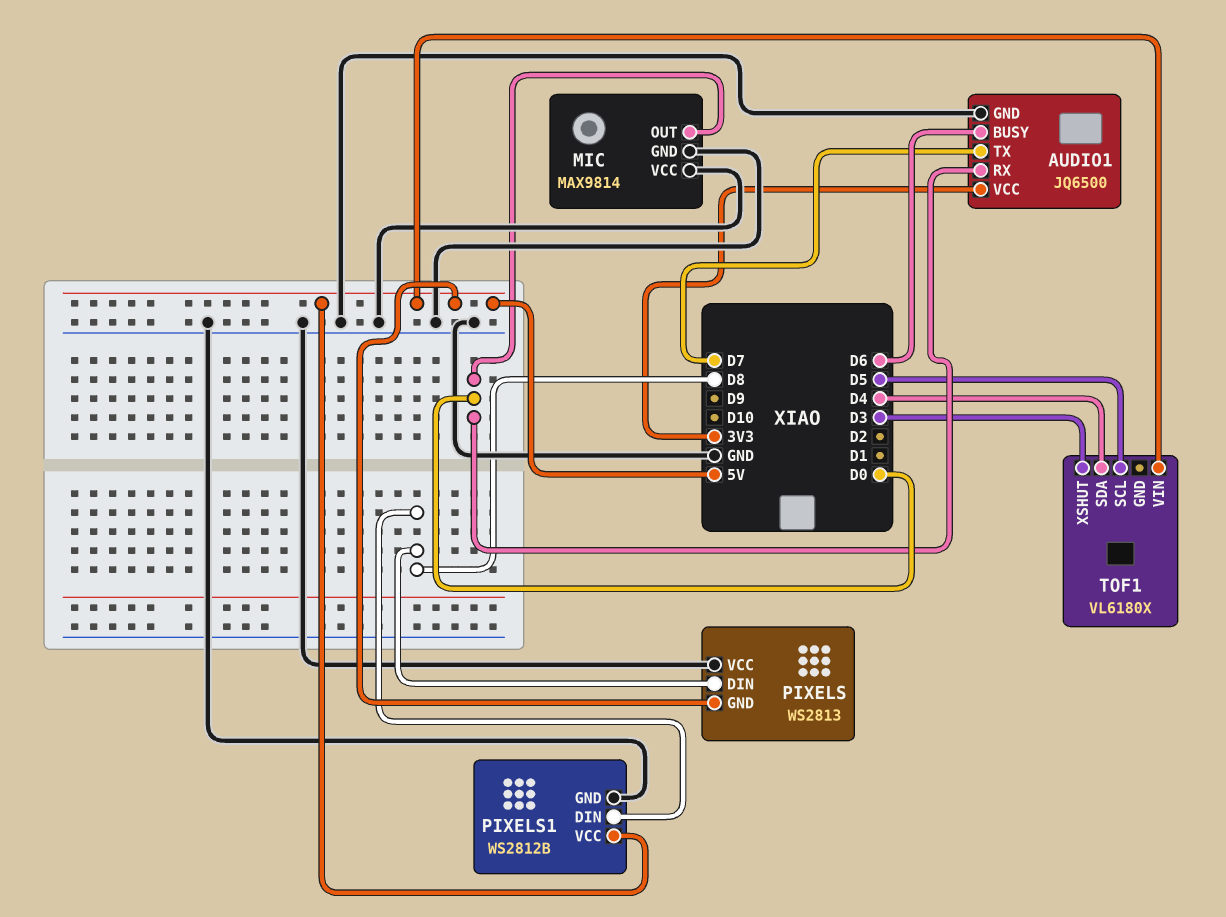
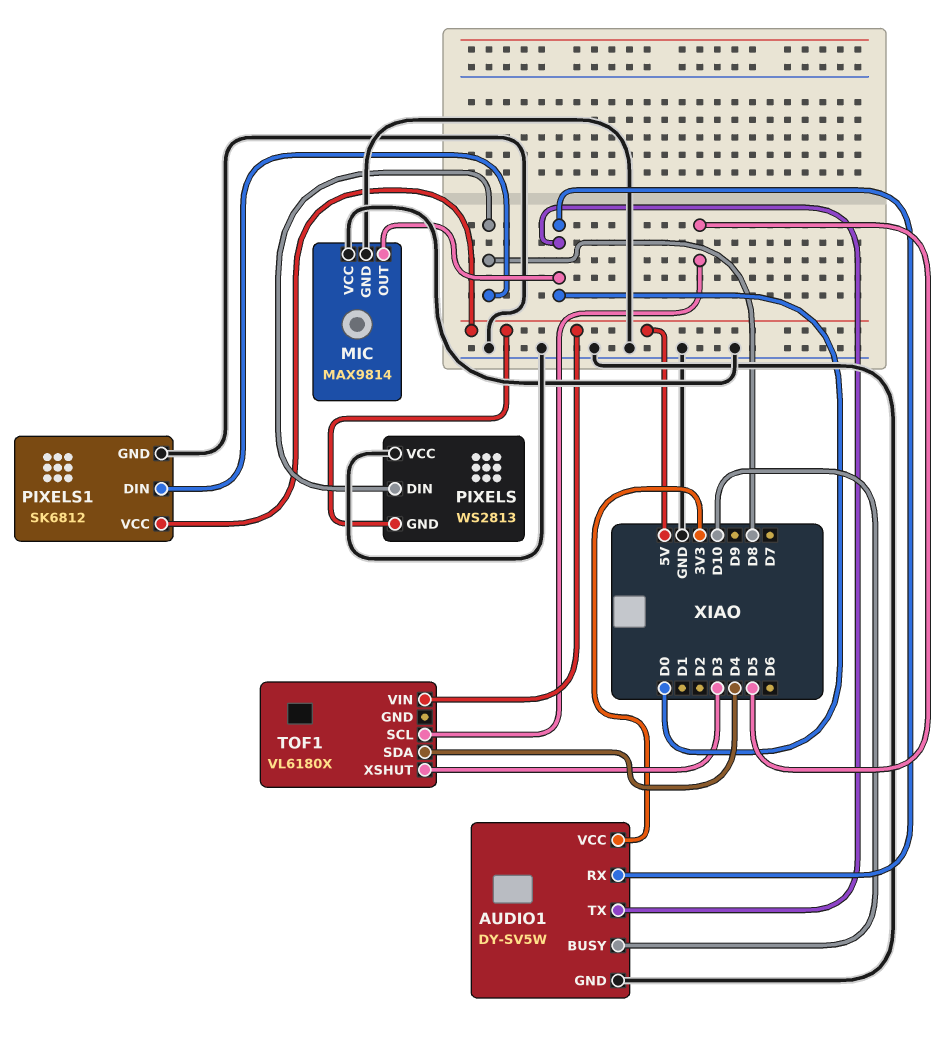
AUDIO1: JQ6500 -> DY-SV5W
AUDIO1 pin BUSY: D6 -> D10
AUDIO1 pin TX: D7 -> D0
PIXELS1: WS2812B -> SK6812

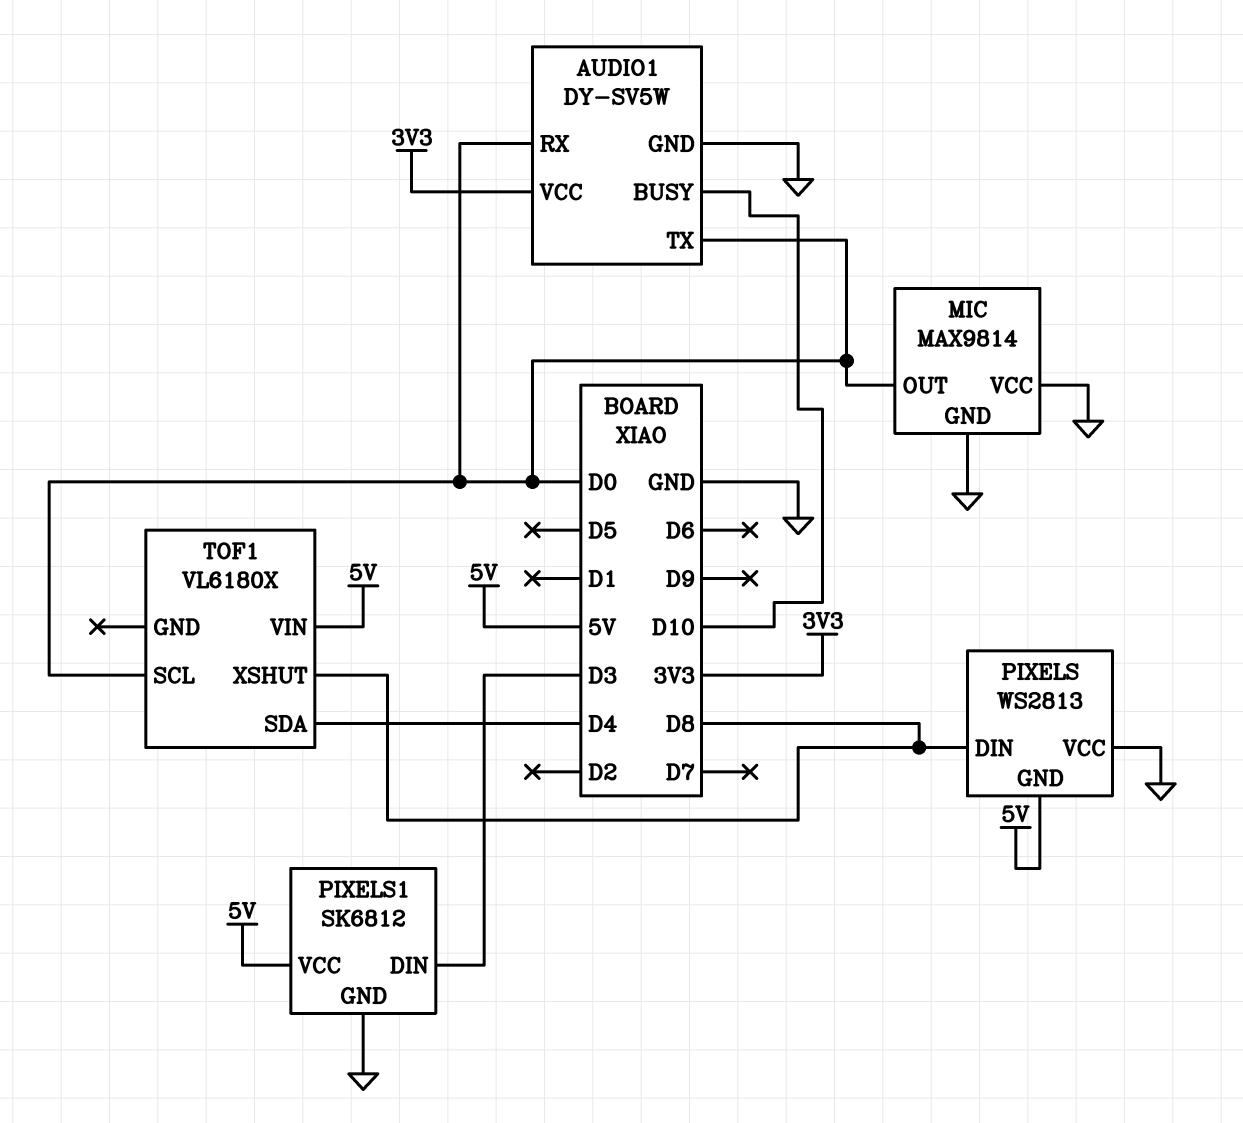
PIXELS1 pin DIN: D8 -> D3
TOF1 pin SCL: D5 -> D0
TOF1 pin XSHUT: D3 -> D8

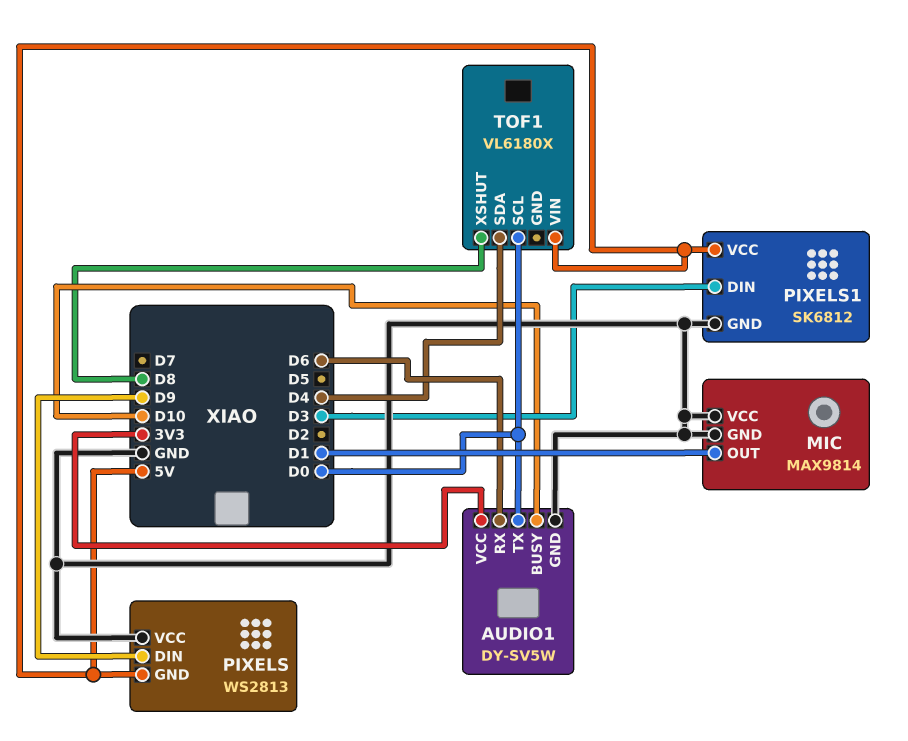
AUDIO1 pin RX: D0 -> D6
MIC pin OUT: D0 -> D1
PIXELS pin DIN: D8 -> D9

